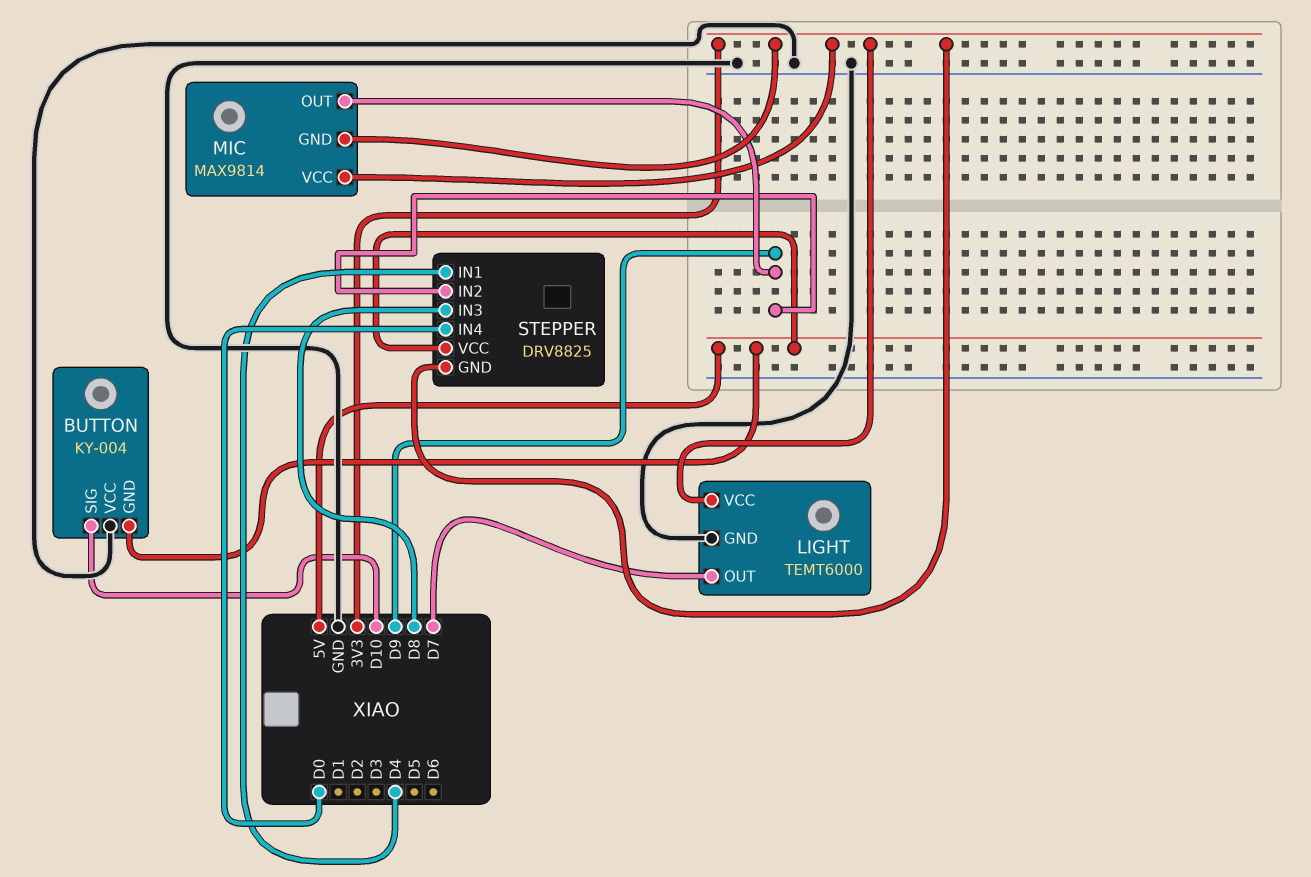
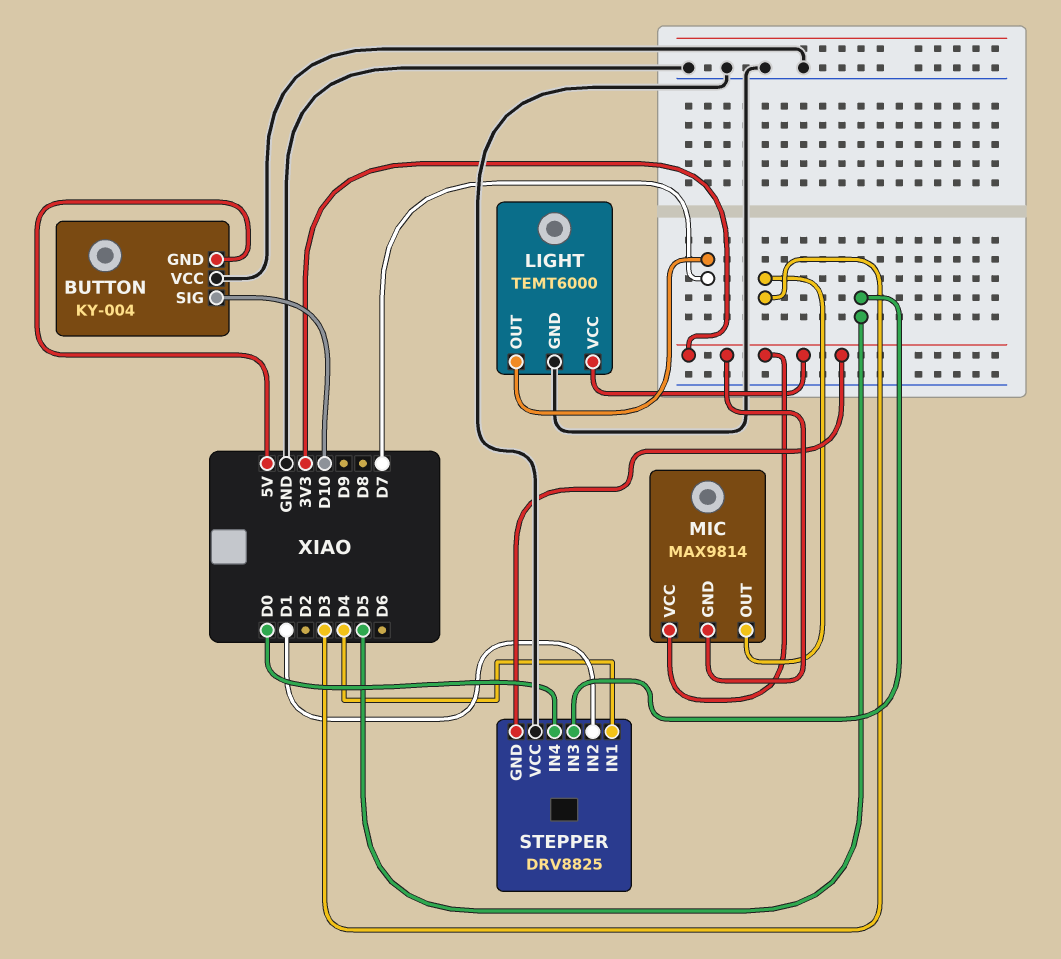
MIC pin OUT: D9 -> D3
STEPPER pin IN2: D9 -> D1
STEPPER pin IN3: D8 -> D5
STEPPER pin VCC: 5V -> GND

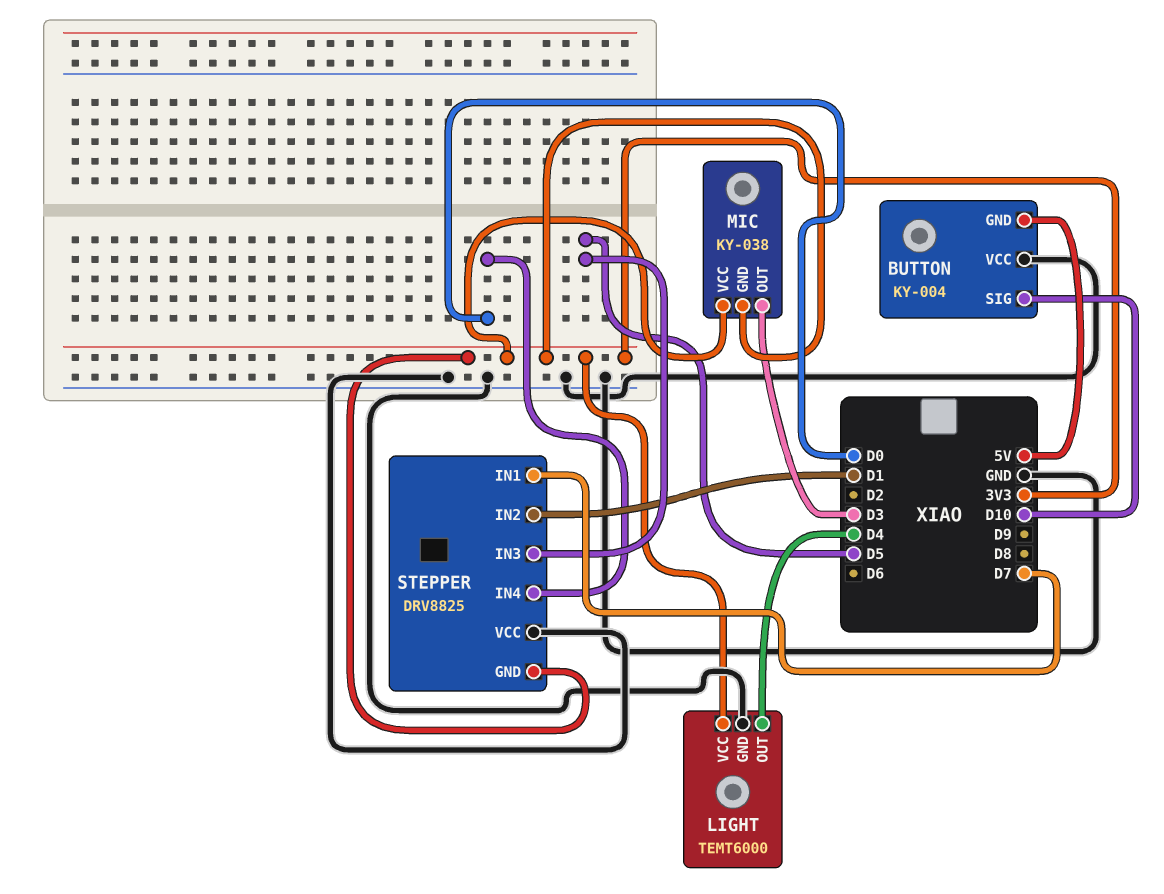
LIGHT pin OUT: D7 -> D4
MIC: MAX9814 -> KY-038
STEPPER pin IN1: D4 -> D7

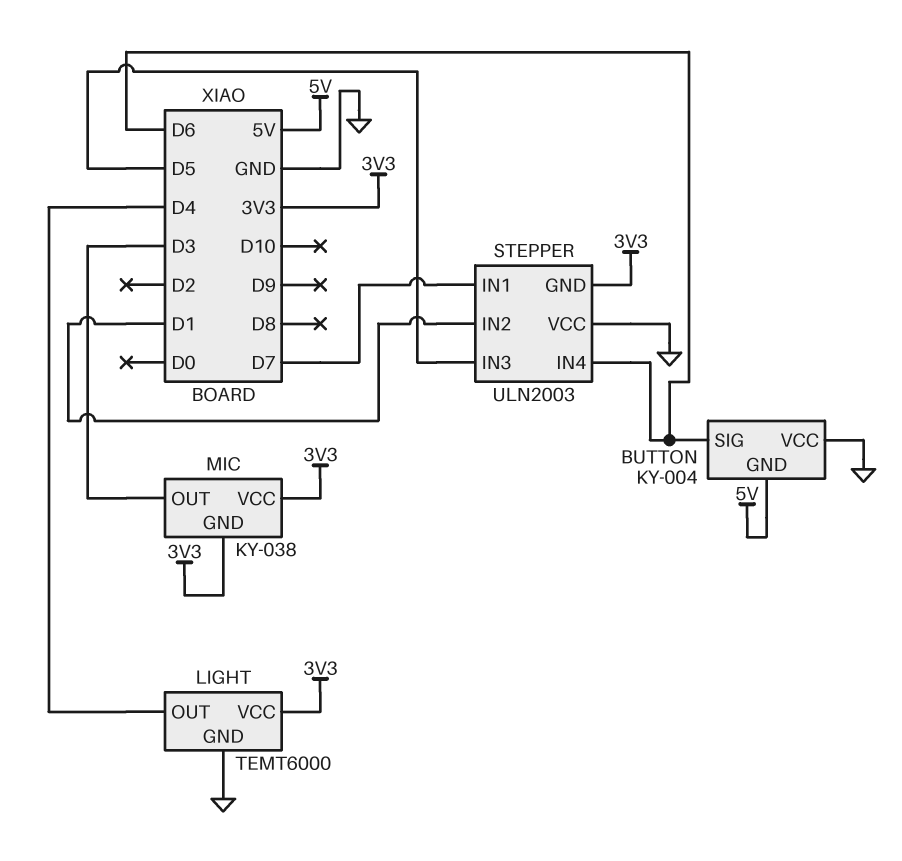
BUTTON pin SIG: D10 -> D6
STEPPER: DRV8825 -> ULN2003
STEPPER pin IN4: D0 -> D6

